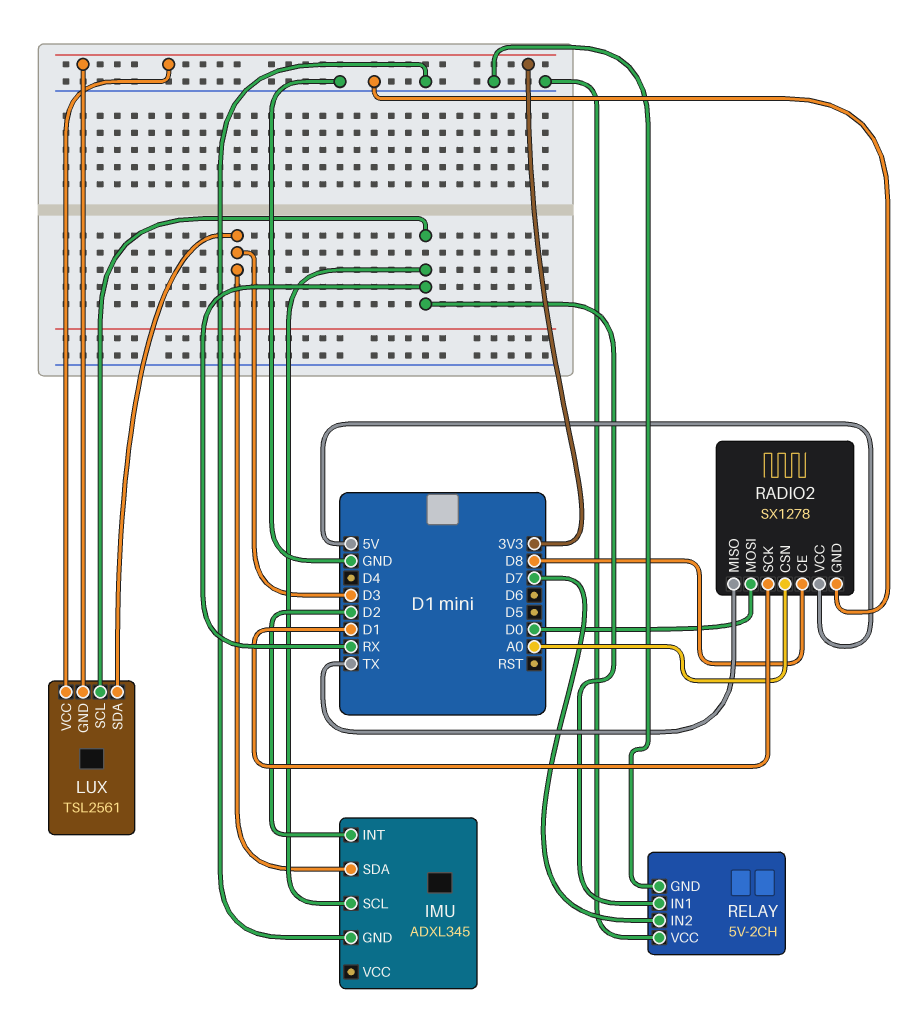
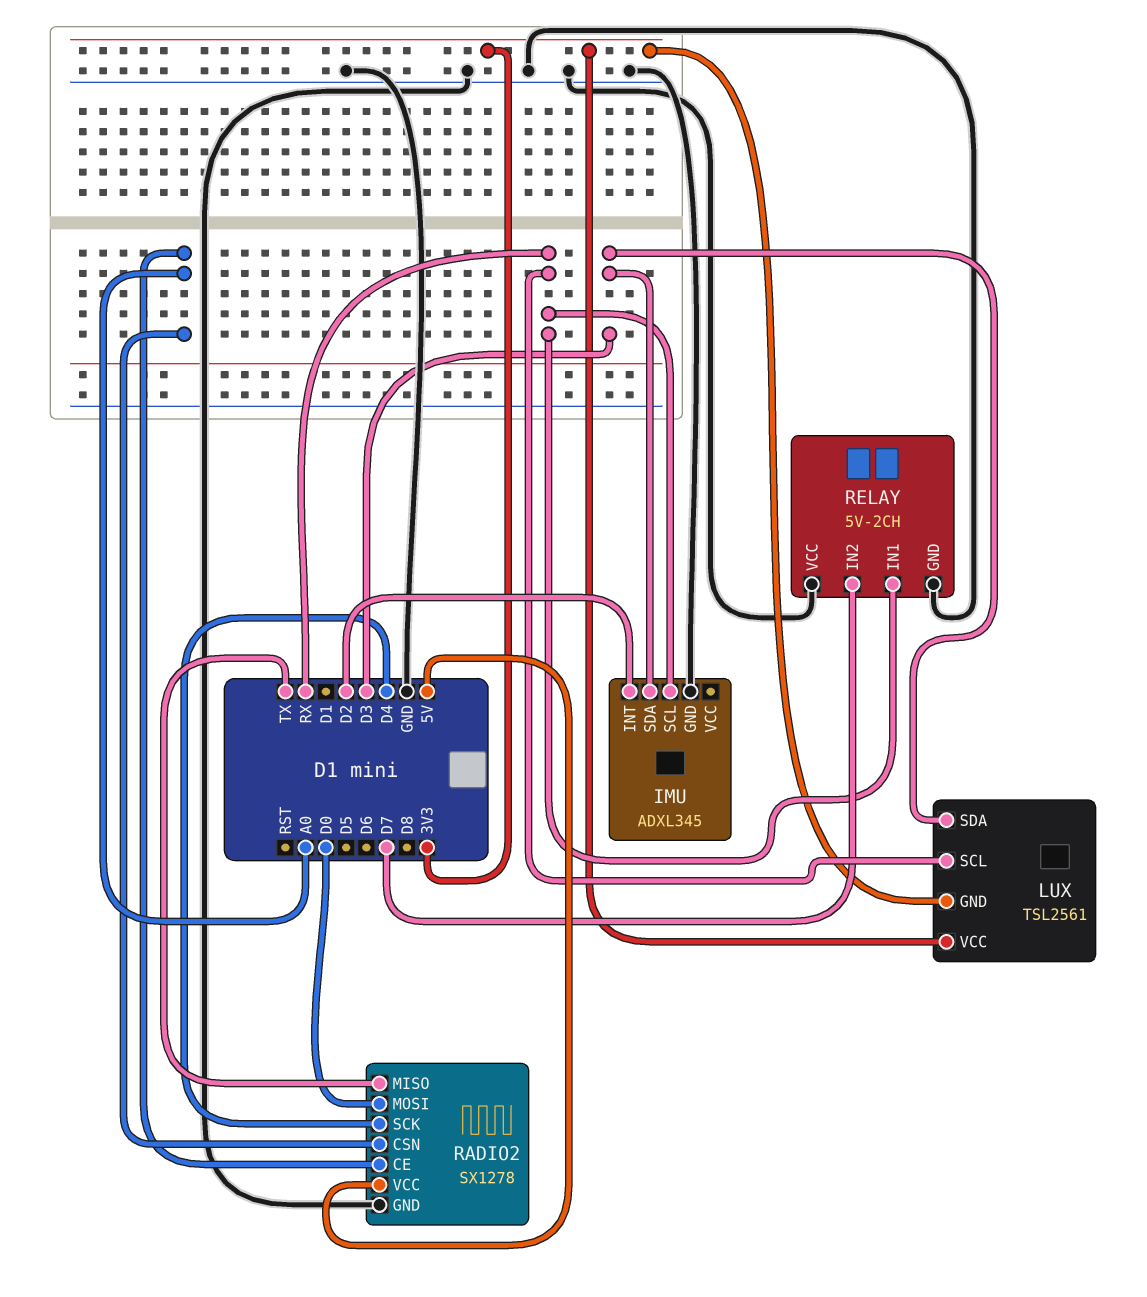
RADIO2 pin CE: D8 -> A0
RADIO2 pin SCK: D1 -> D4

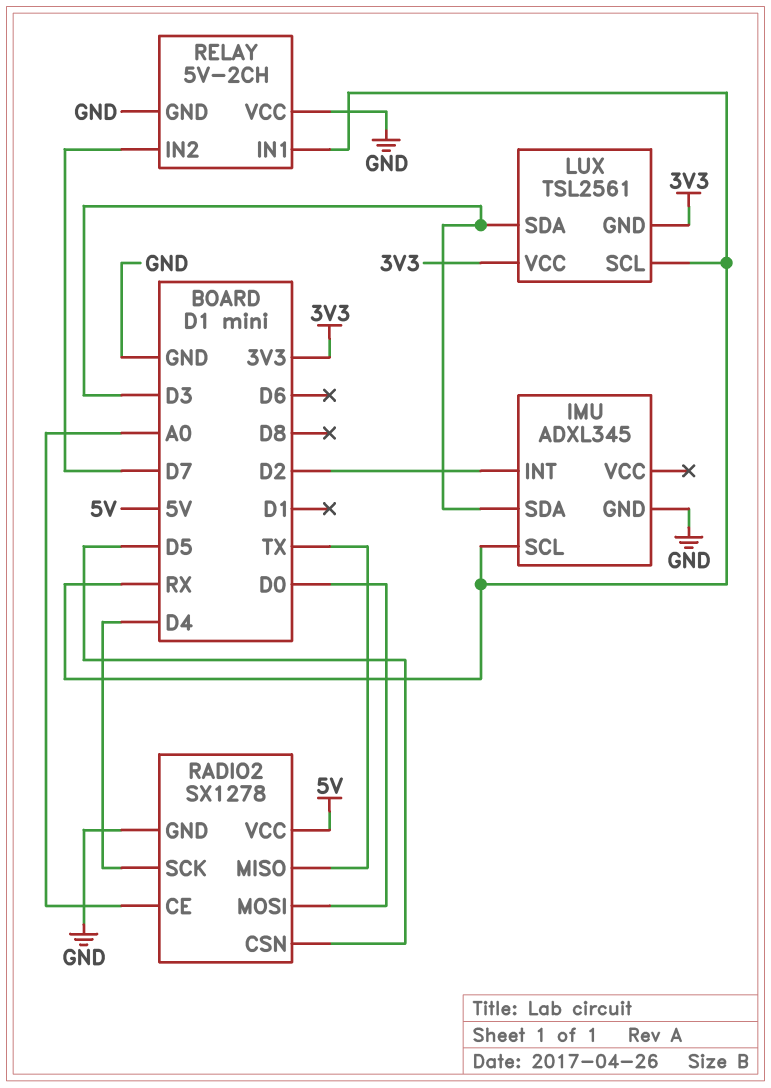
RADIO2 pin CSN: A0 -> D5

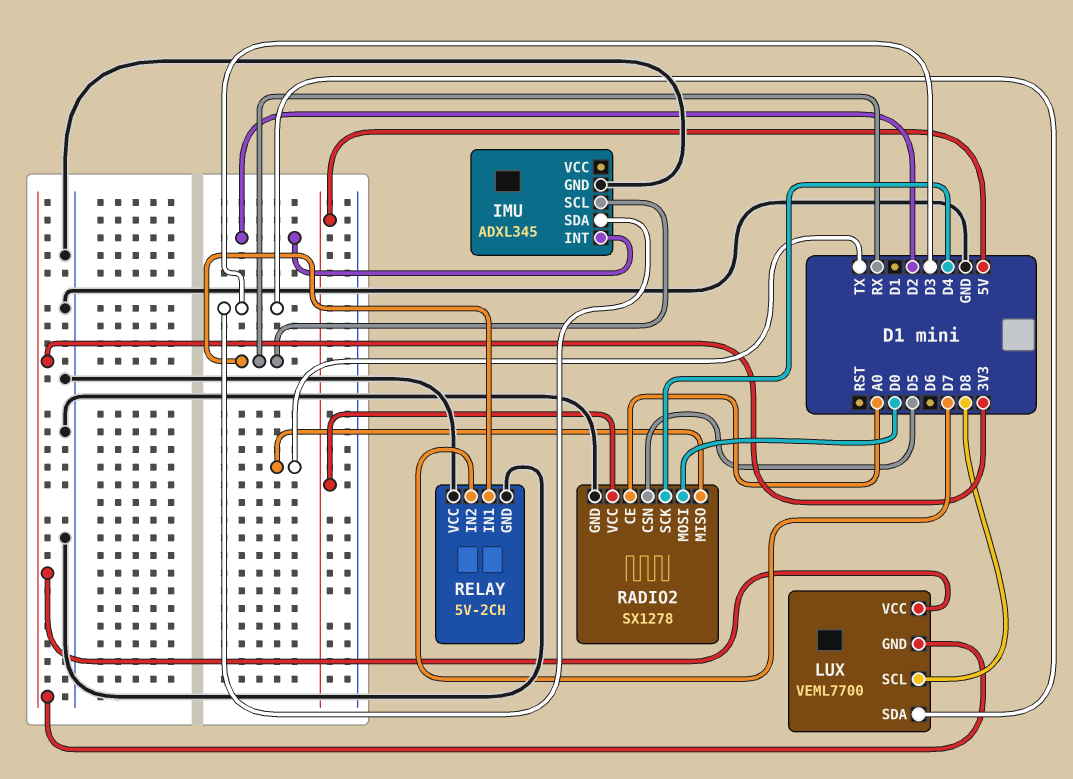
LUX: TSL2561 -> VEML7700
LUX pin SCL: RX -> D8

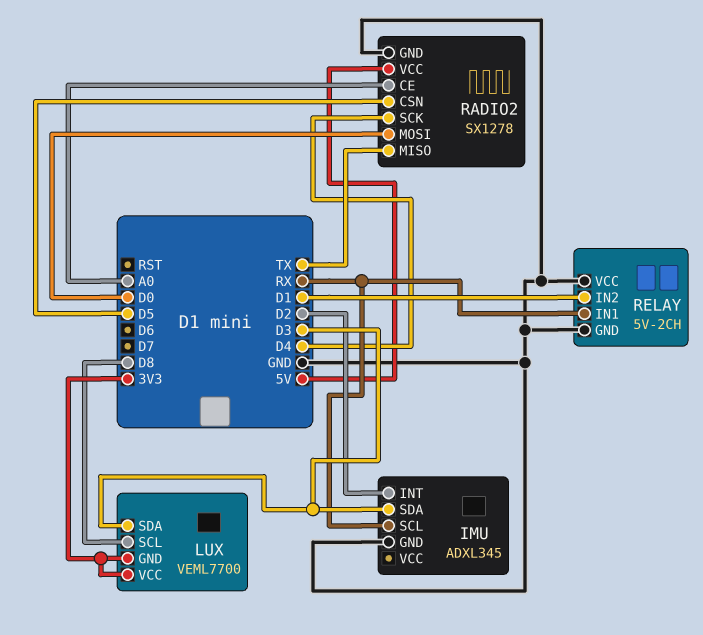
RELAY pin IN2: D7 -> D1

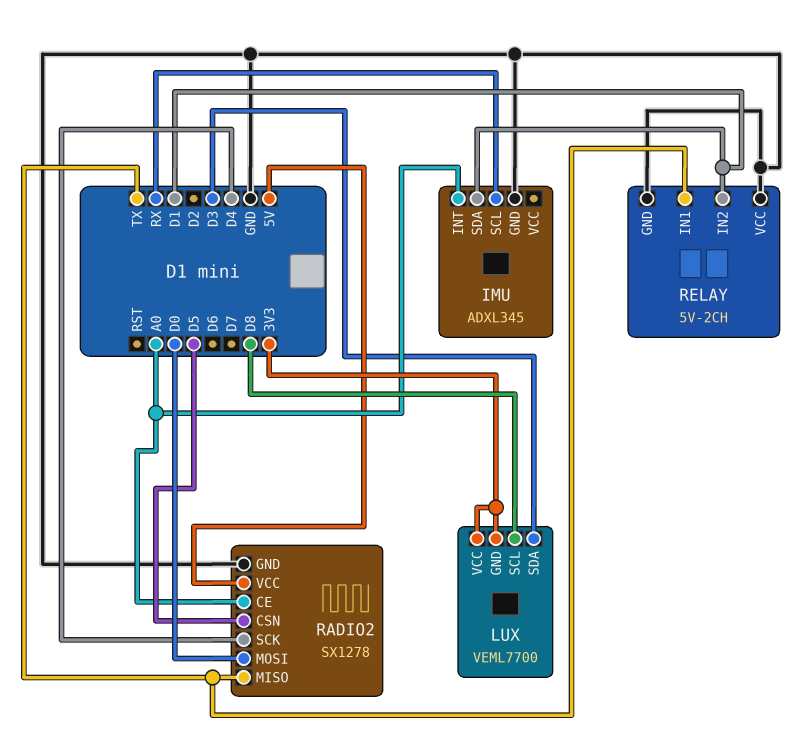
IMU pin INT: D2 -> A0
IMU pin SDA: D3 -> D1
RELAY pin IN1: RX -> TX

